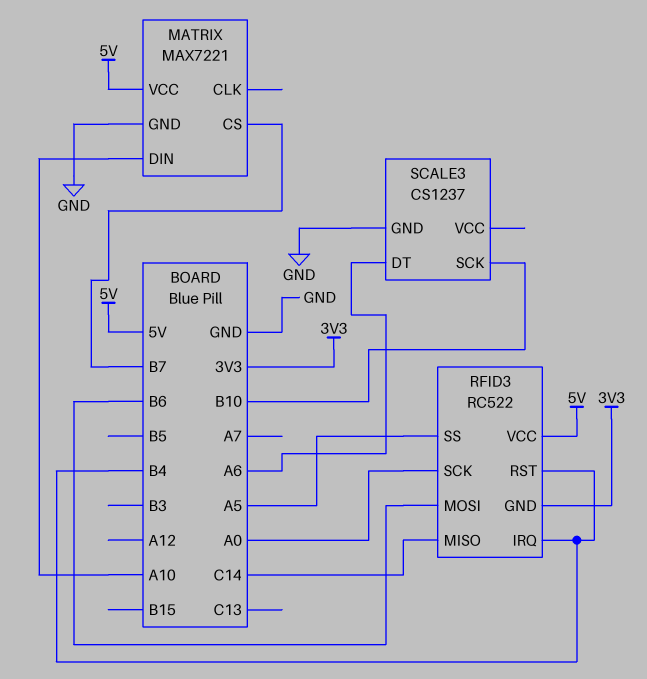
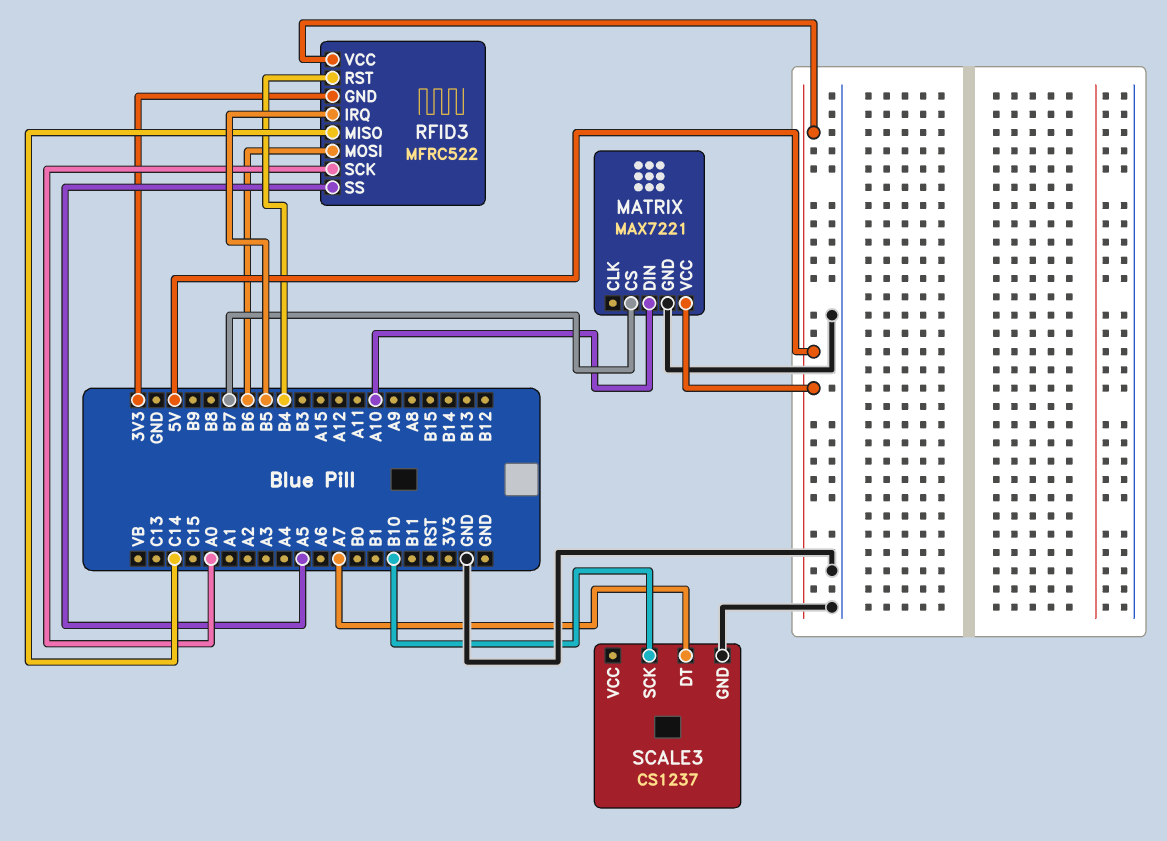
RFID3: RC522 -> MFRC522
RFID3 pin IRQ: B4 -> B5
SCALE3 pin DT: A6 -> A7

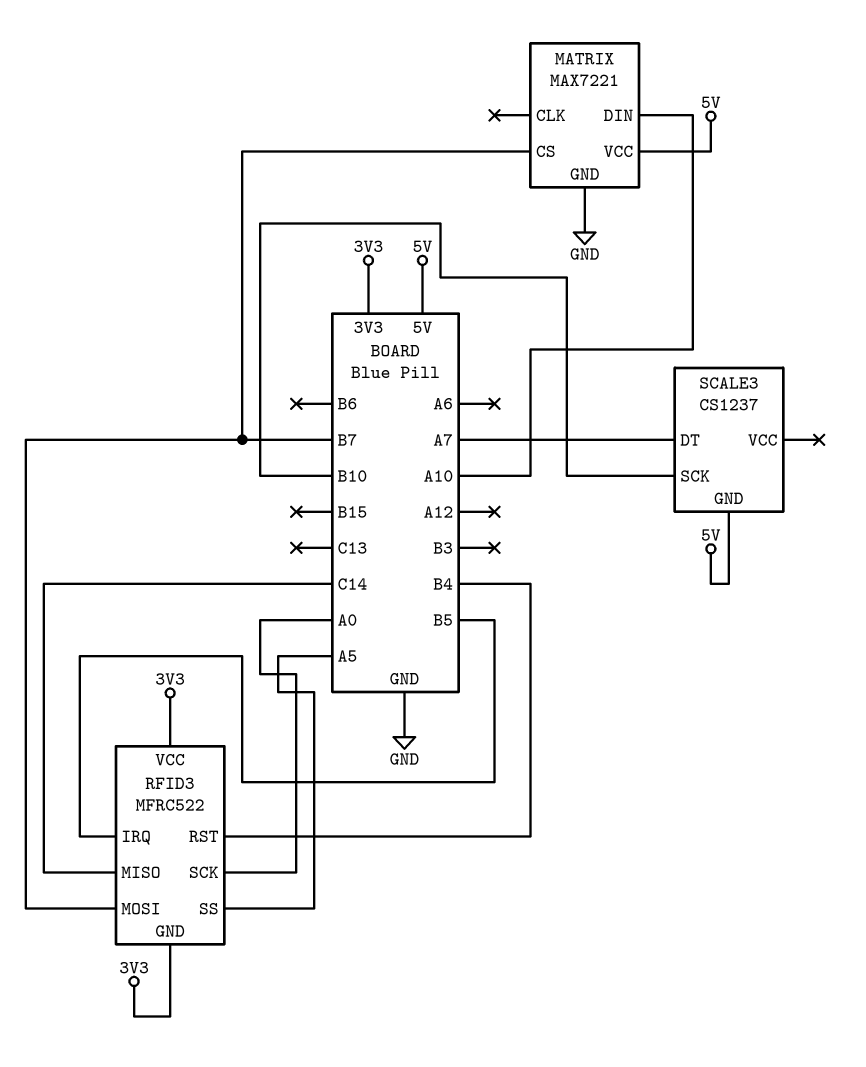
RFID3 pin MOSI: B6 -> B7
RFID3 pin VCC: 5V -> 3V3
SCALE3 pin GND: GND -> 5V

